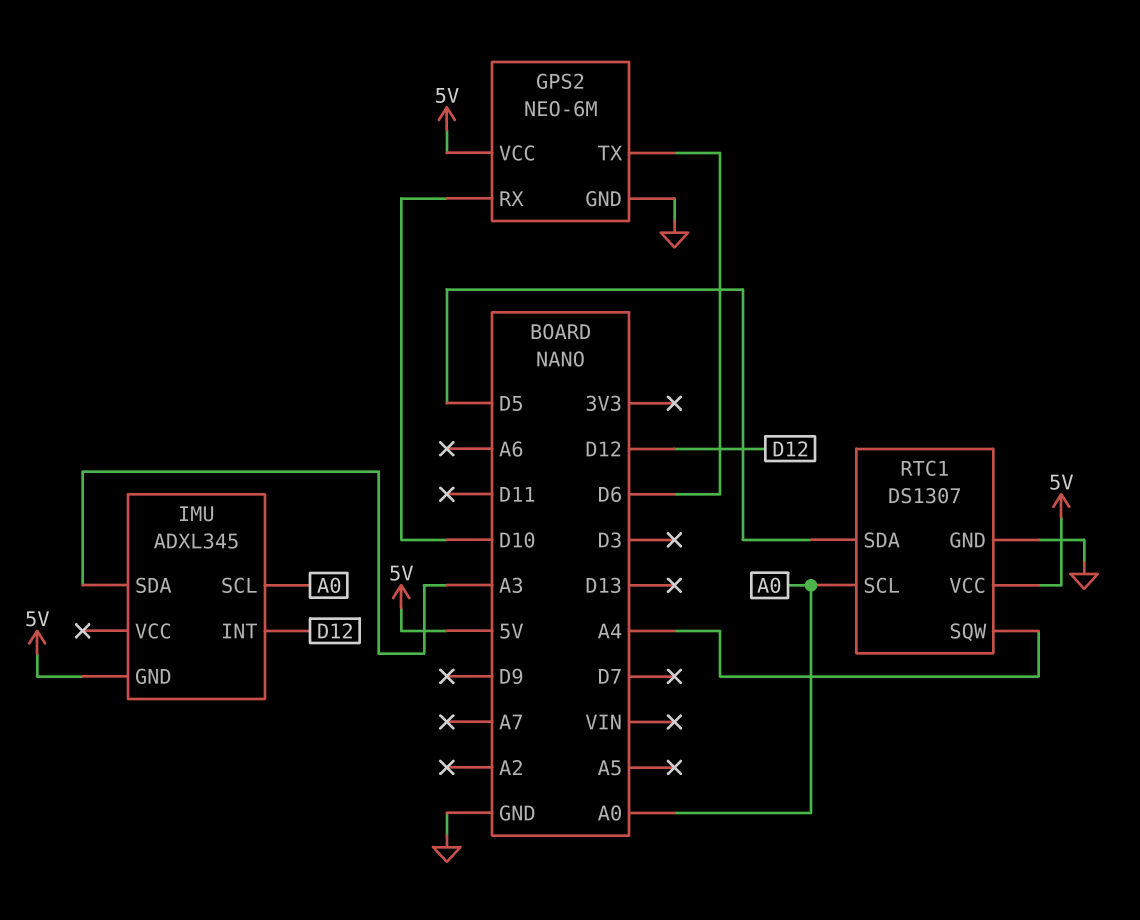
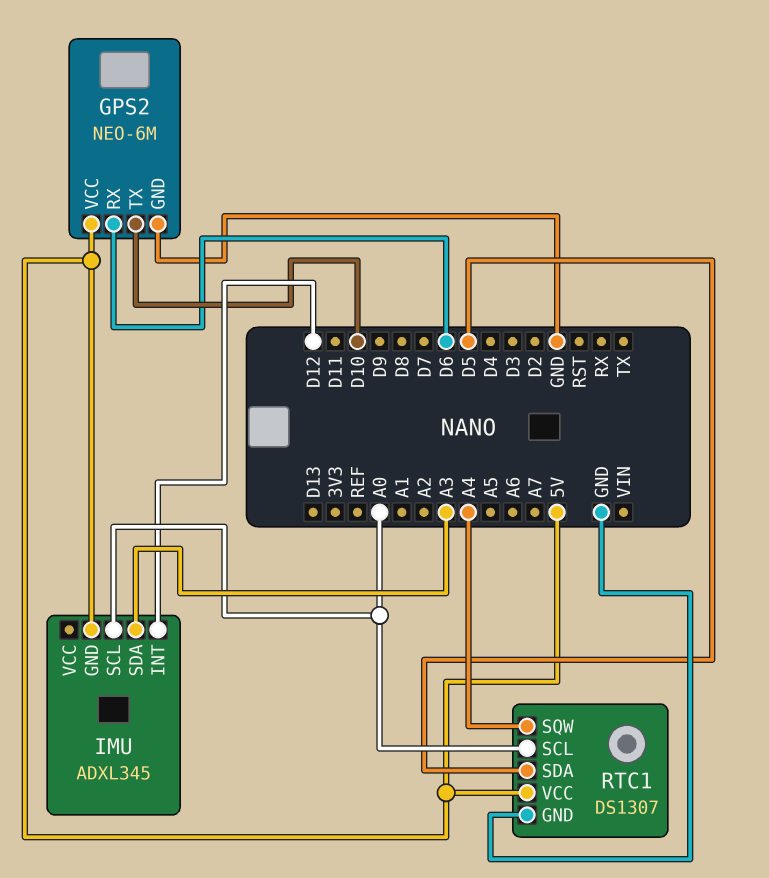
GPS2 pin RX: D10 -> D6
GPS2 pin TX: D6 -> D10

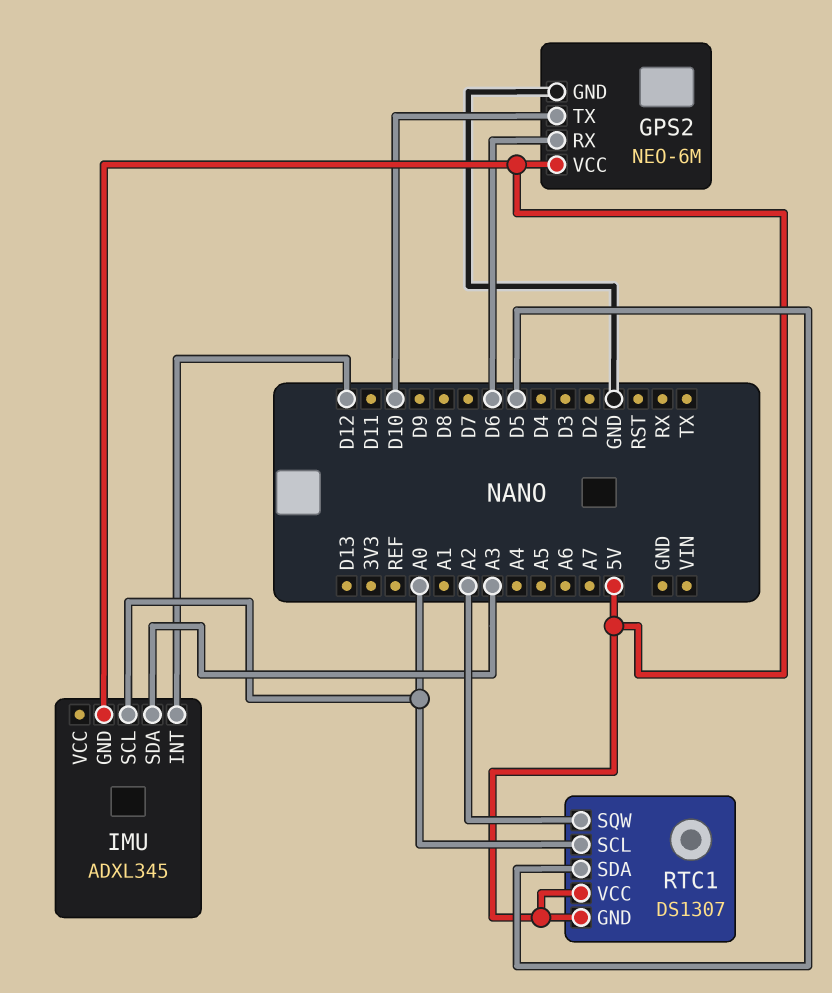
RTC1 pin GND: GND -> 5V
RTC1 pin SQW: A4 -> A2

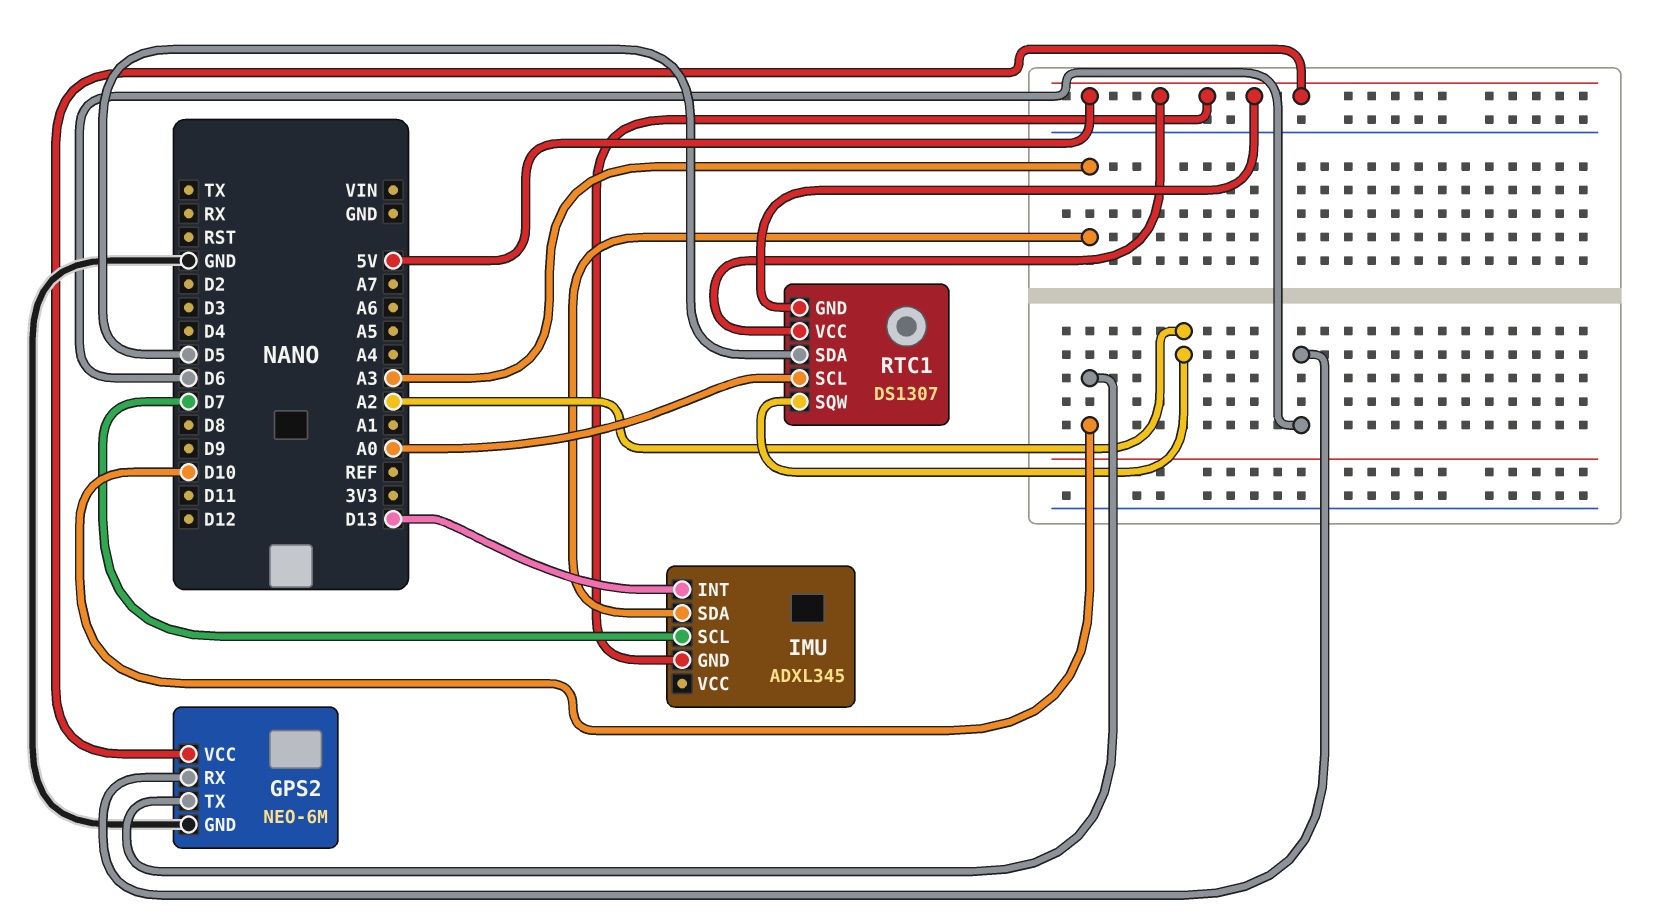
IMU pin INT: D12 -> D13
IMU pin SCL: A0 -> D7

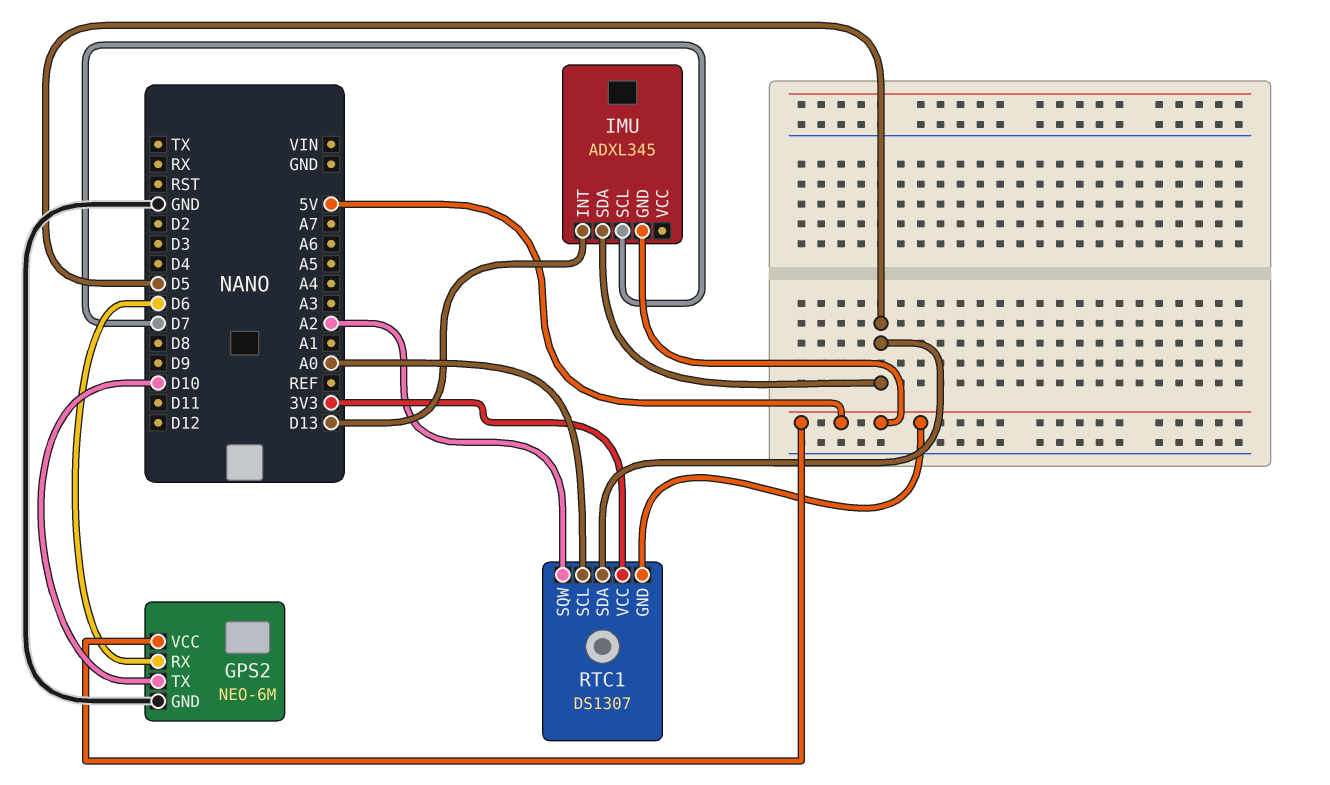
IMU pin SDA: A3 -> D5
RTC1 pin VCC: 5V -> 3V3

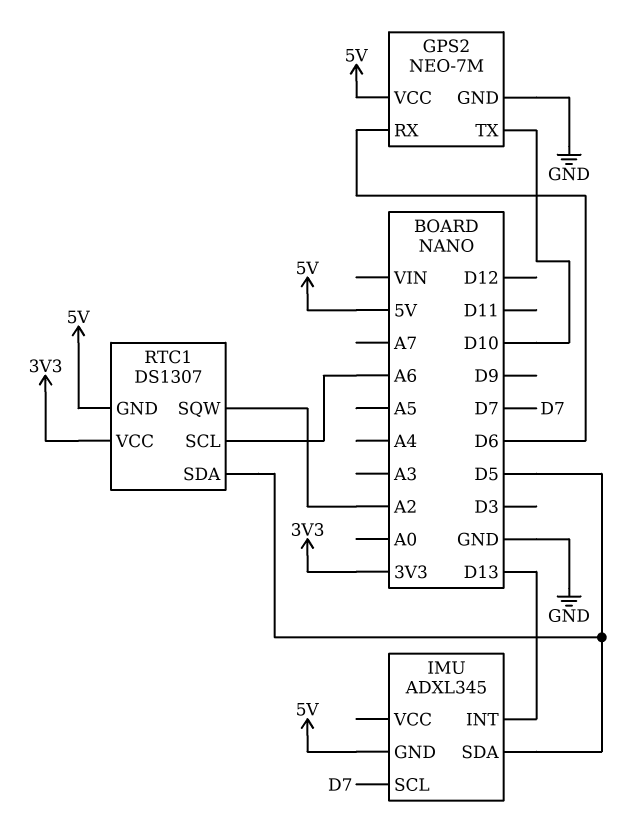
GPS2: NEO-6M -> NEO-7M
RTC1 pin SCL: A0 -> A6

